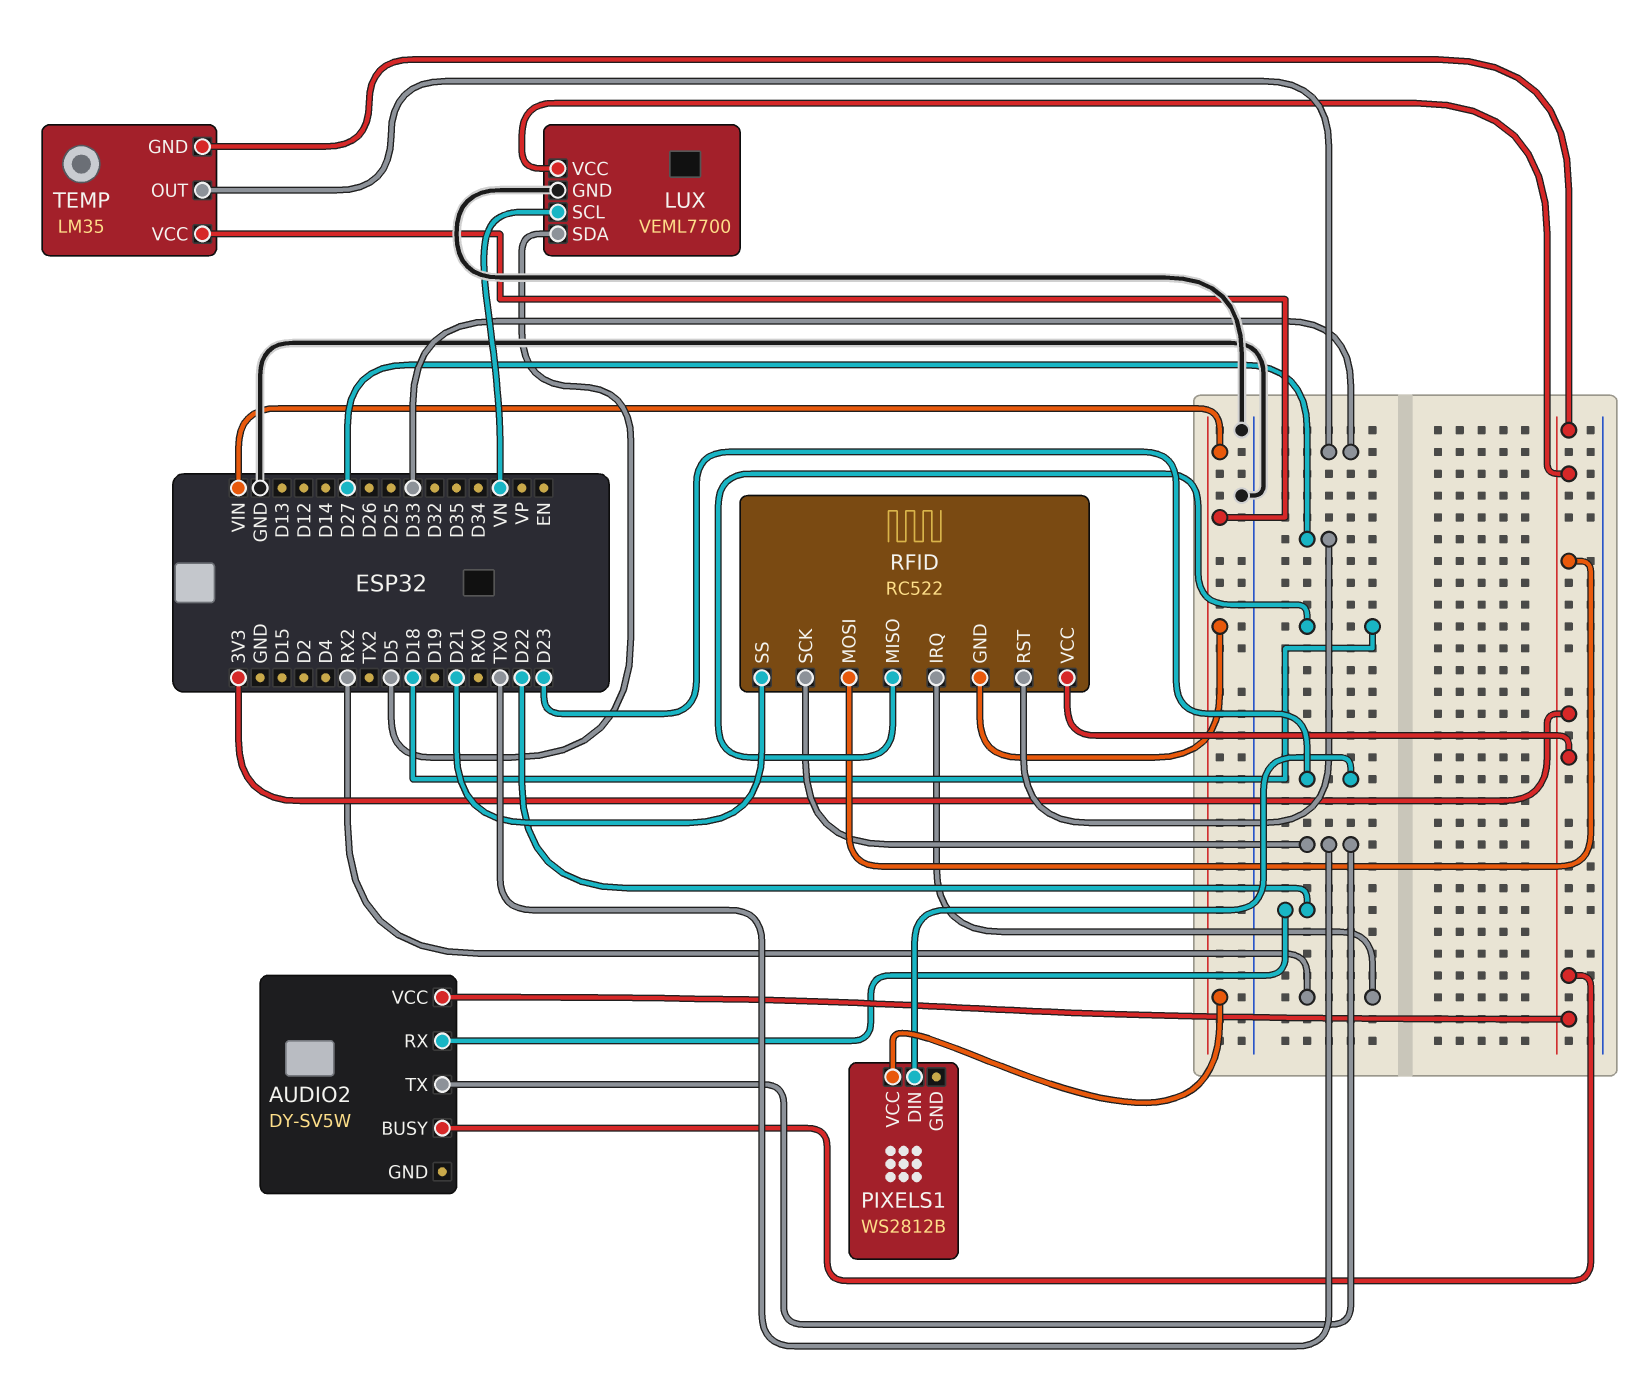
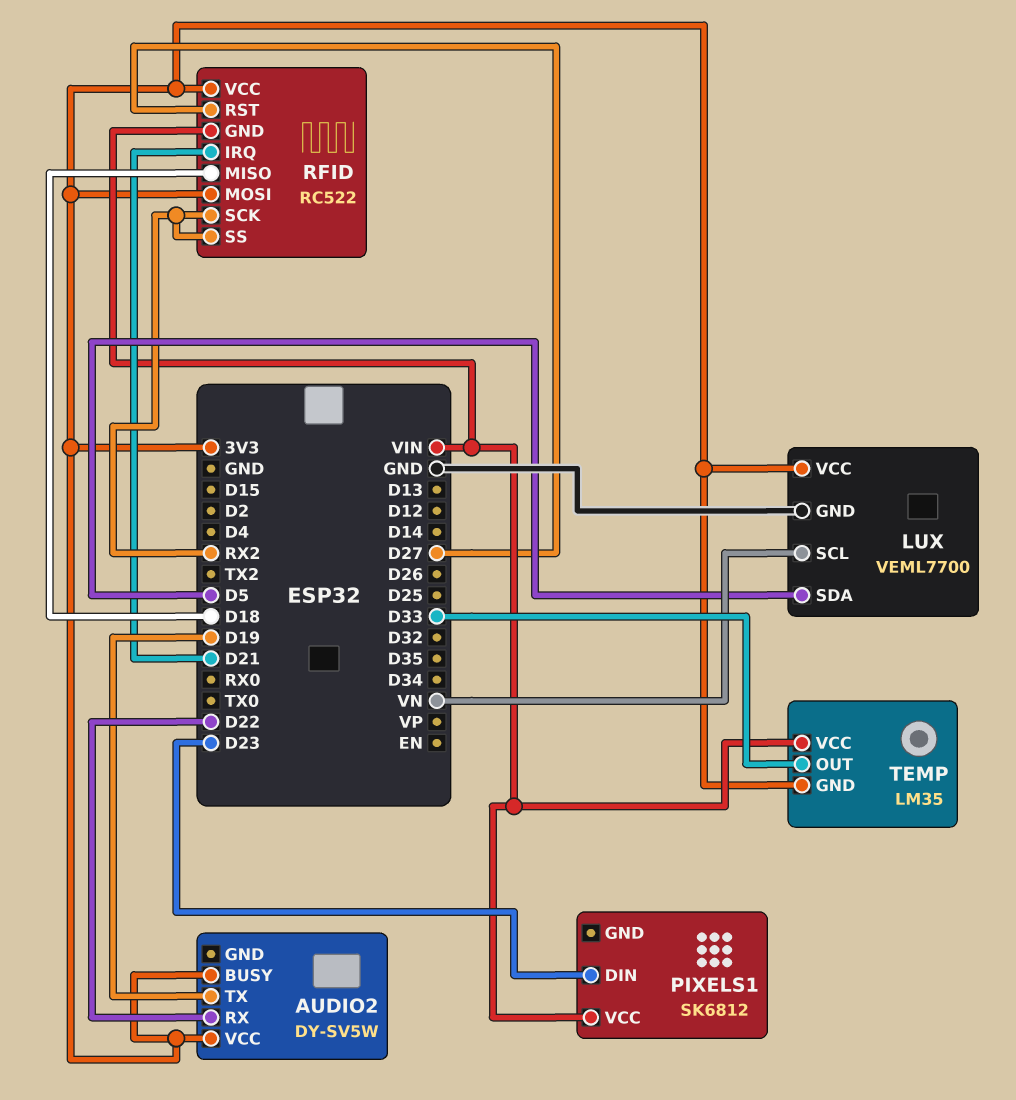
AUDIO2 pin TX: TX0 -> D19
PIXELS1: WS2812B -> SK6812
RFID pin IRQ: RX2 -> D21
RFID pin SCK: TX0 -> RX2
RFID pin SS: D21 -> RX2

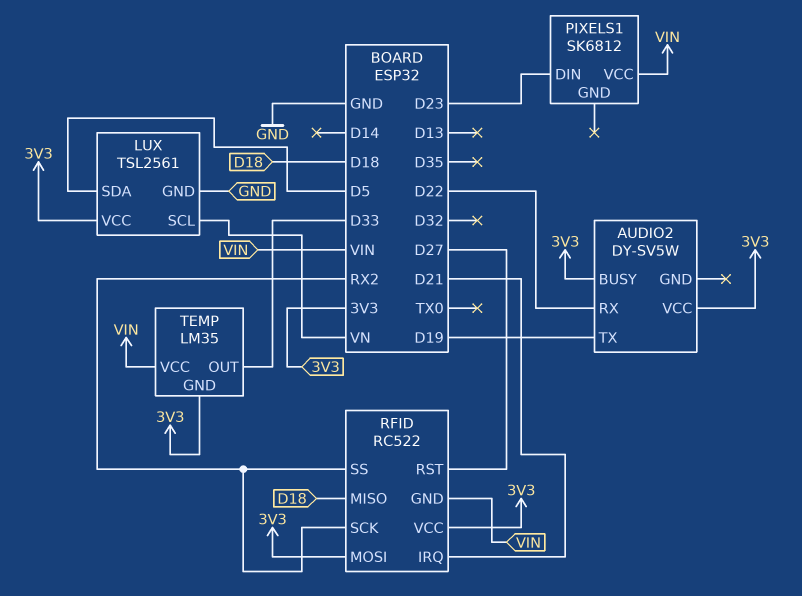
LUX: VEML7700 -> TSL2561

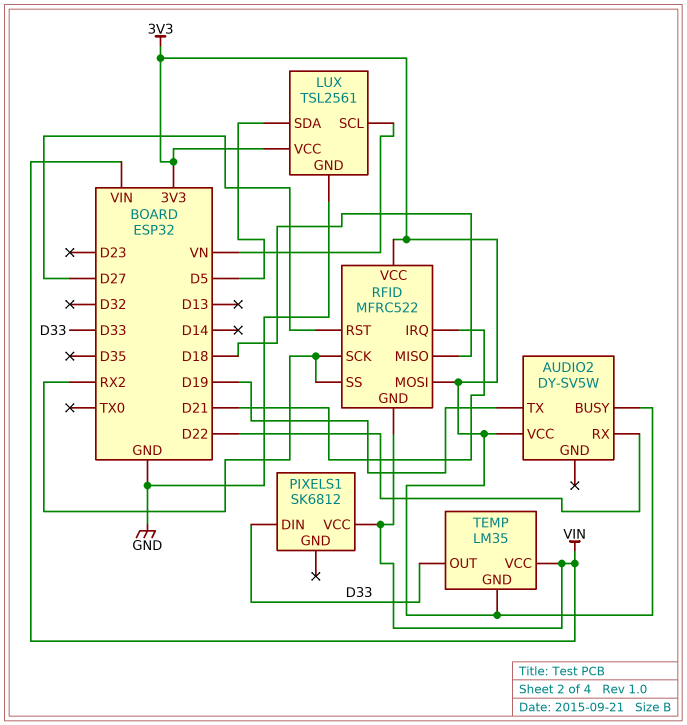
PIXELS1 pin DIN: D23 -> D33
RFID: RC522 -> MFRC522

